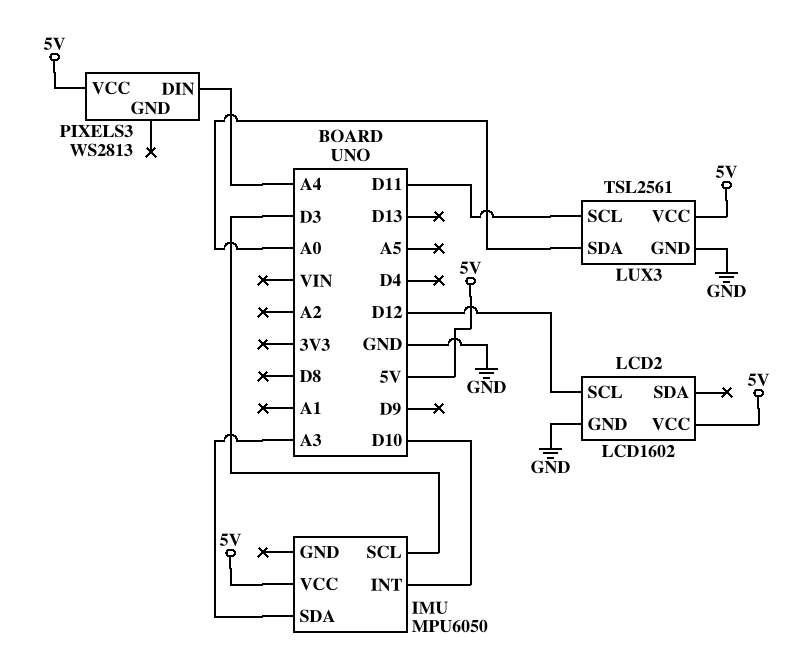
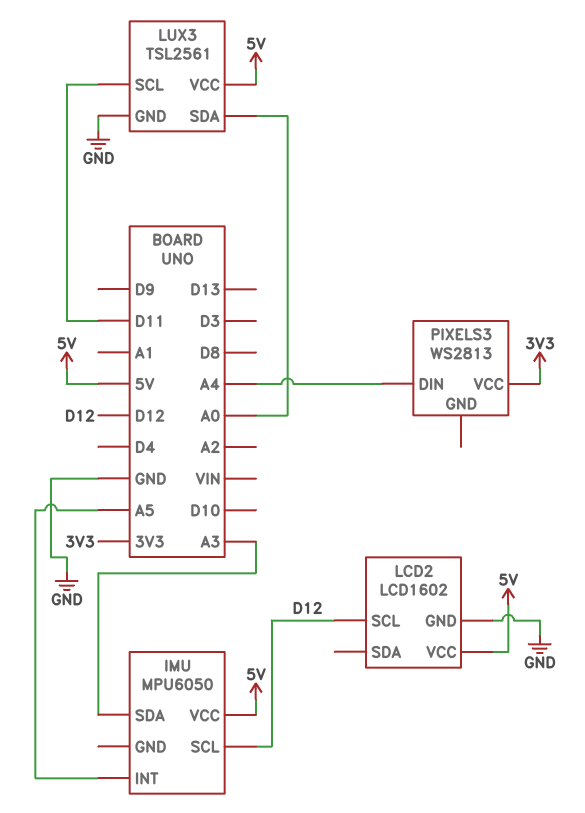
IMU pin INT: D10 -> A5
IMU pin SCL: D3 -> D12
PIXELS3 pin VCC: 5V -> 3V3

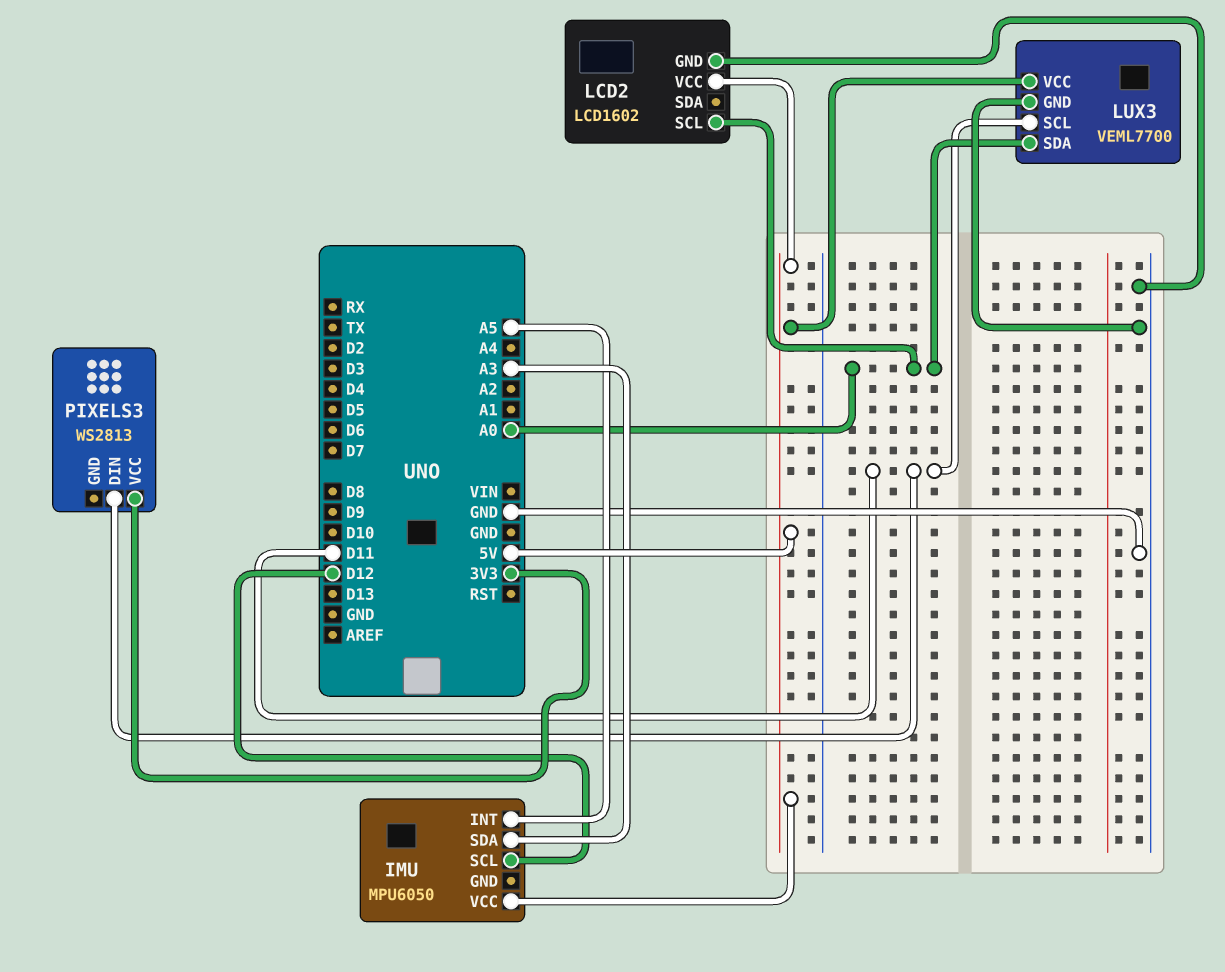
LCD2 pin SCL: D12 -> A0
LUX3: TSL2561 -> VEML7700
PIXELS3 pin DIN: A4 -> D11

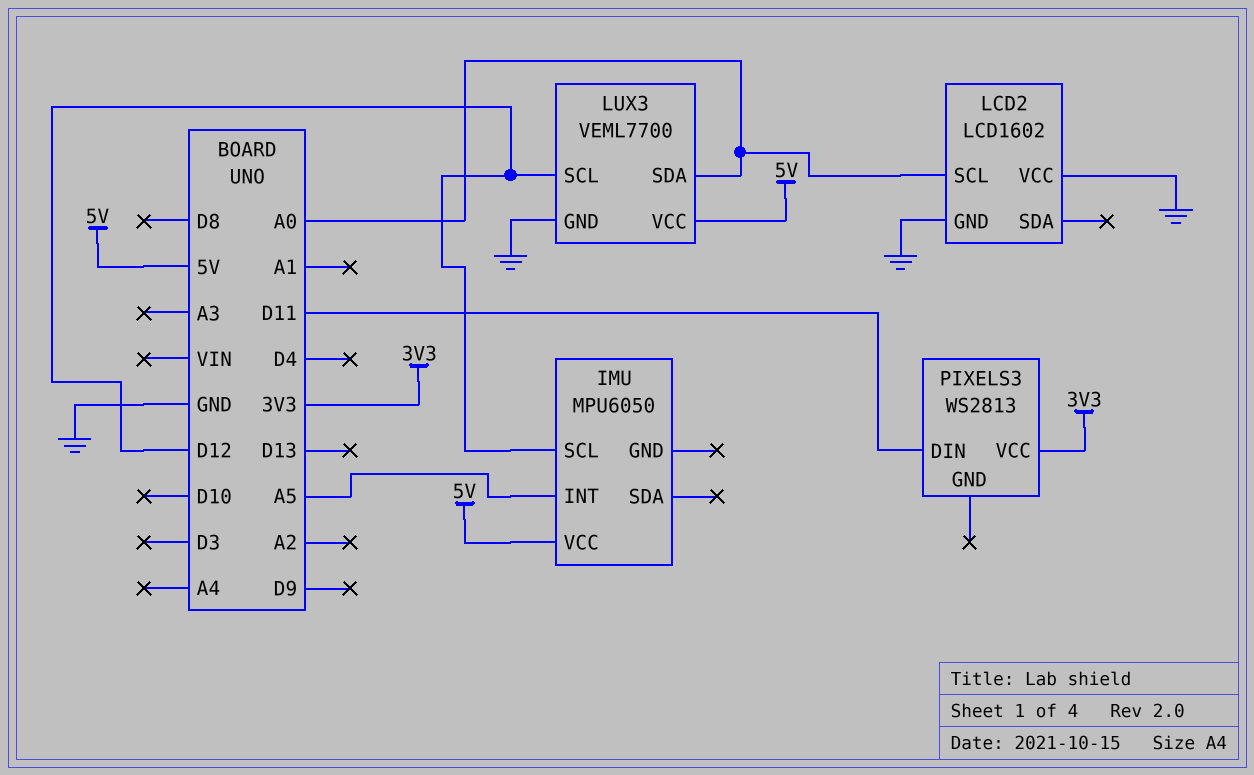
IMU pin SDA: A3 -> none
LCD2 pin VCC: 5V -> GND
LUX3 pin SCL: D11 -> D12

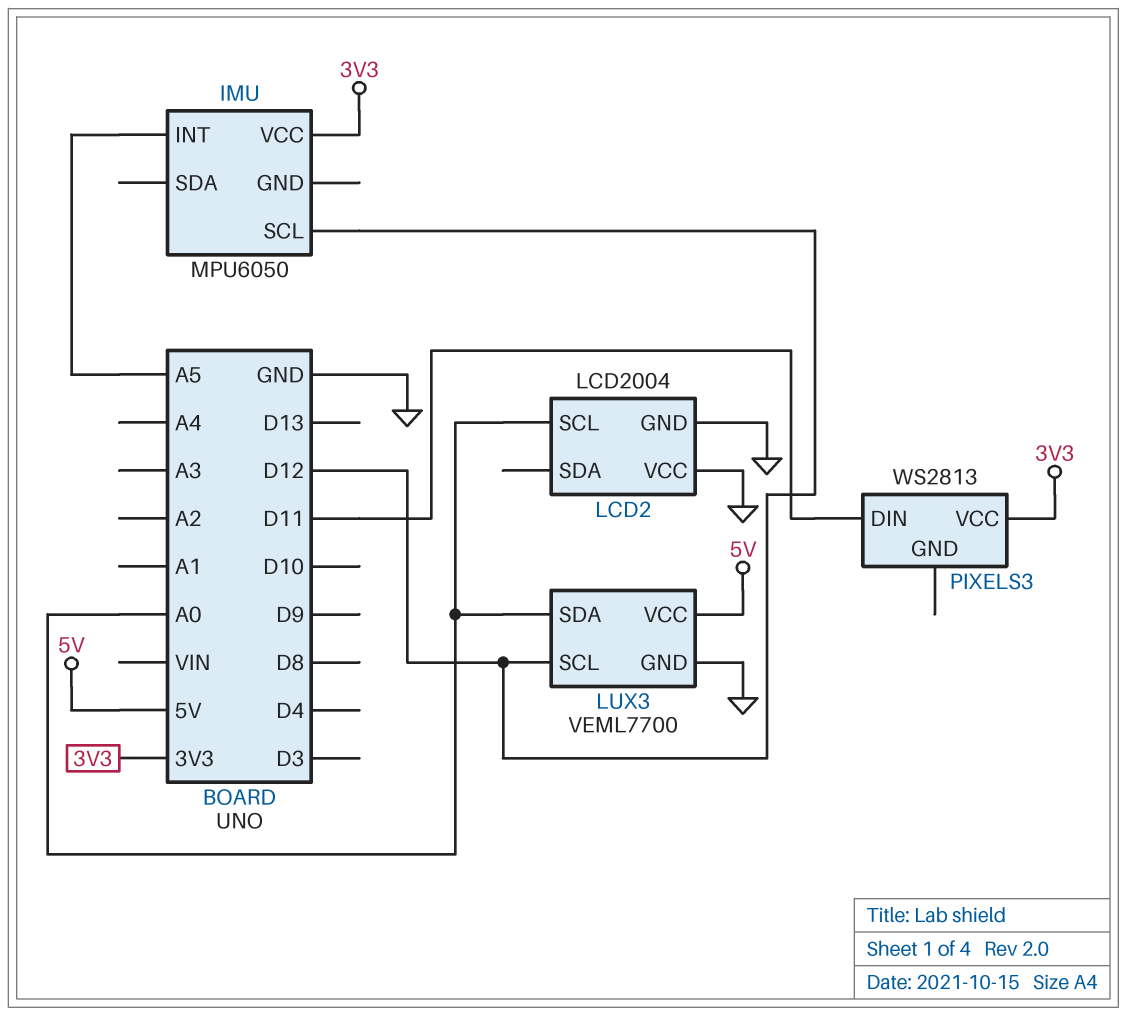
IMU pin VCC: 5V -> 3V3
LCD2: LCD1602 -> LCD2004

